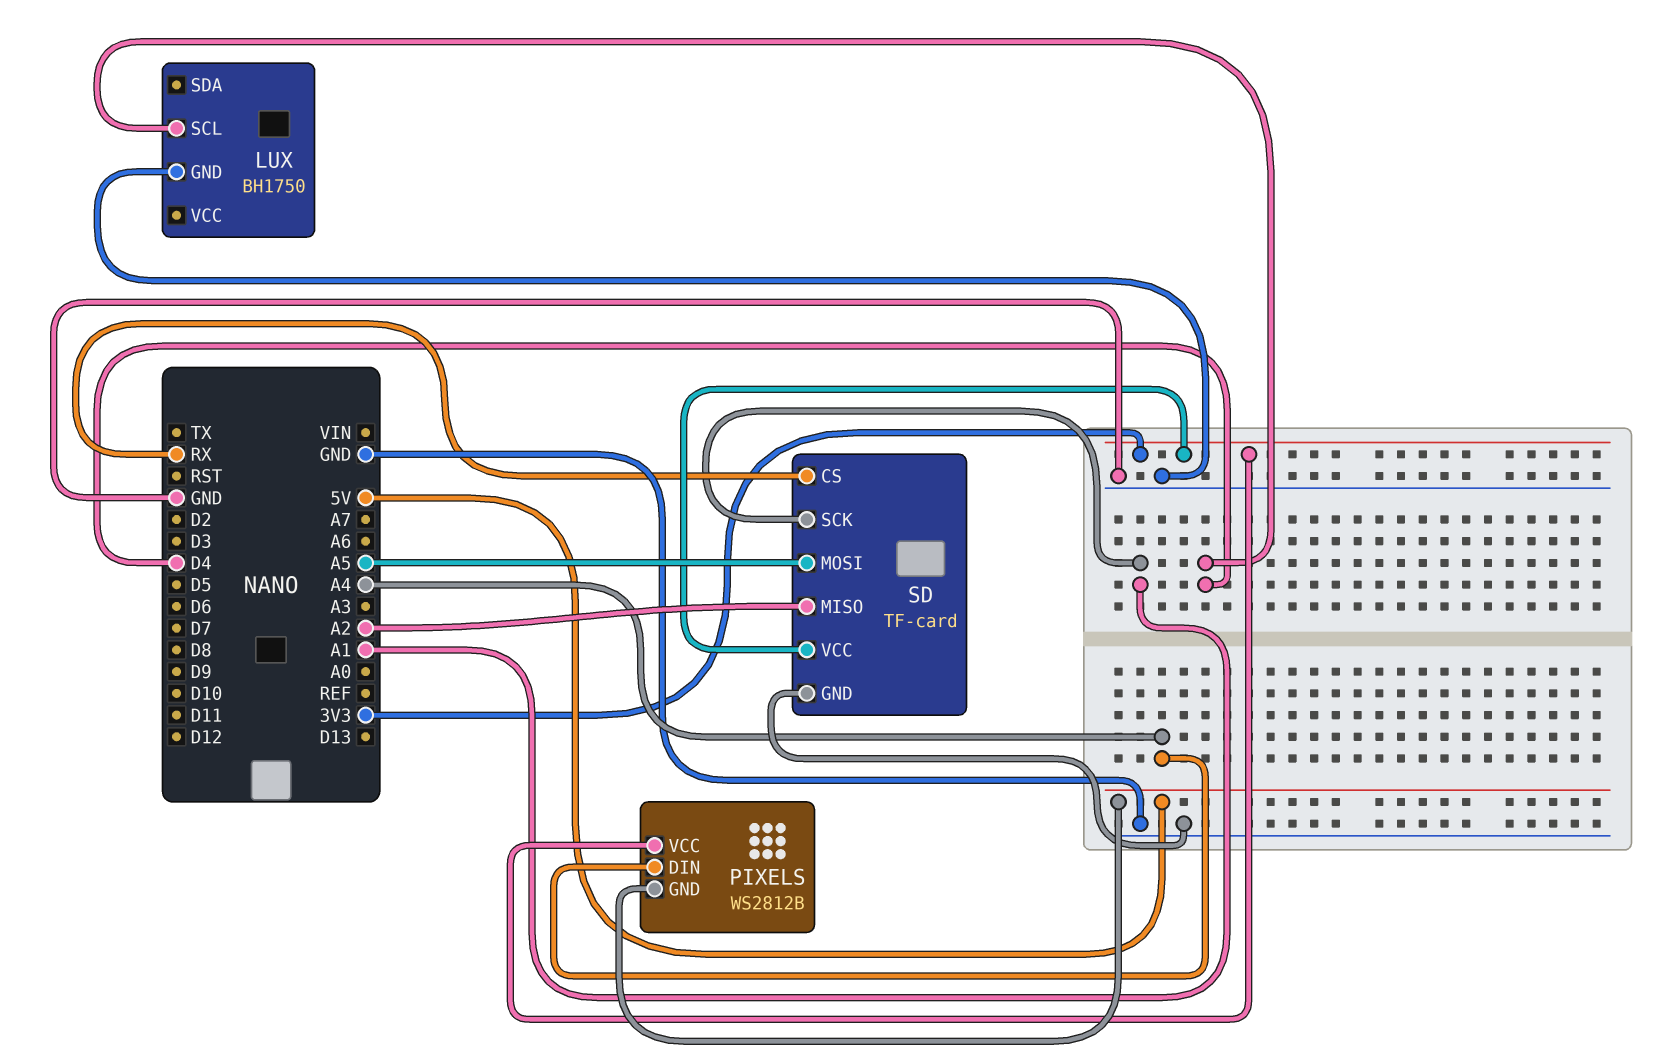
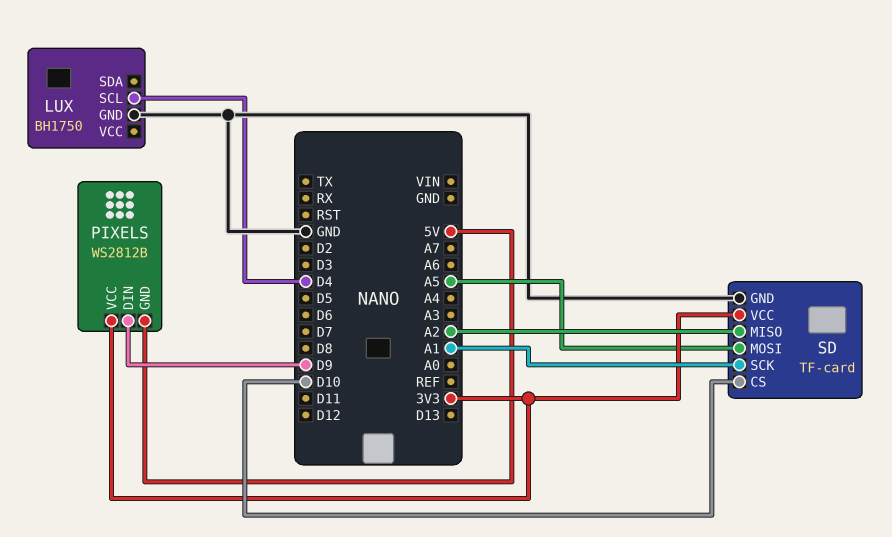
PIXELS pin DIN: A4 -> D9
SD pin CS: RX -> D10

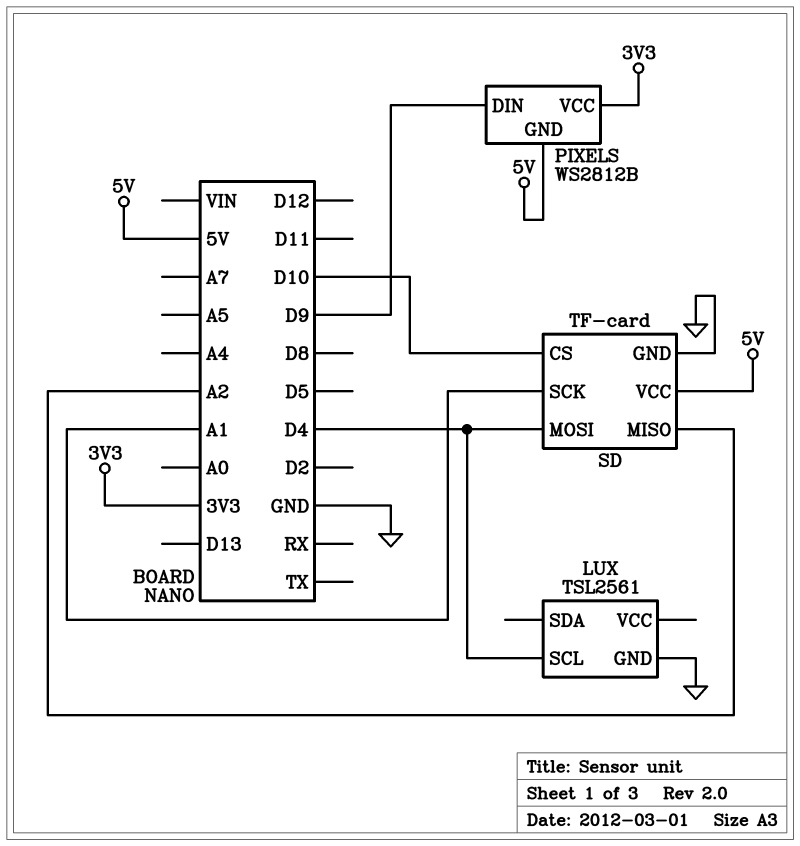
LUX: BH1750 -> TSL2561
SD pin MOSI: A5 -> D4
SD pin VCC: 3V3 -> 5V

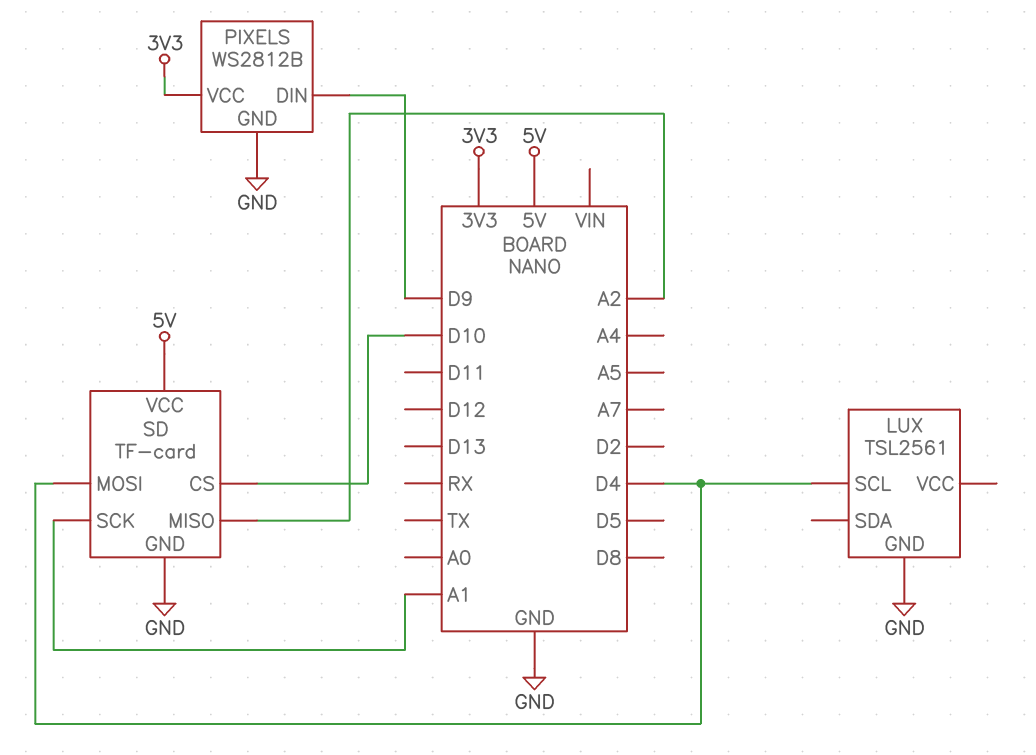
PIXELS pin GND: 5V -> GND

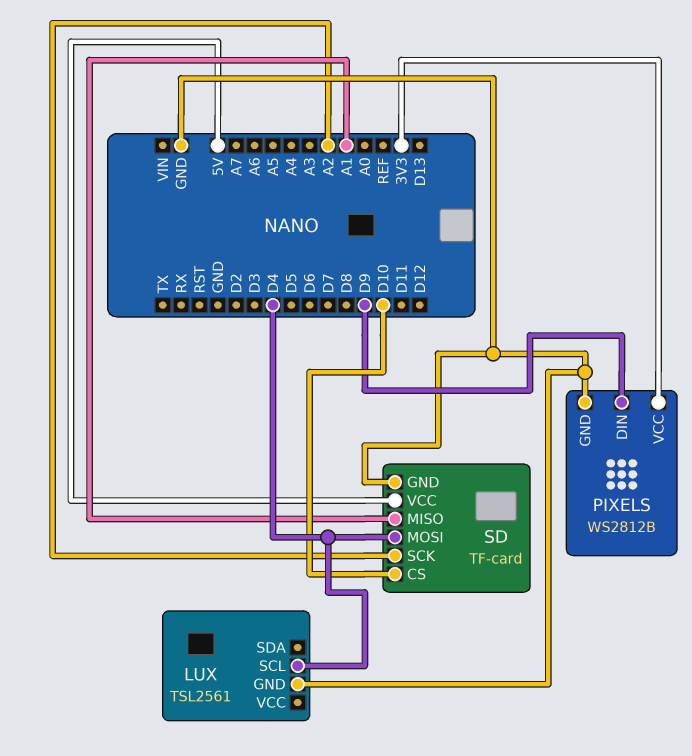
SD pin MISO: A2 -> A1
SD pin SCK: A1 -> A2

